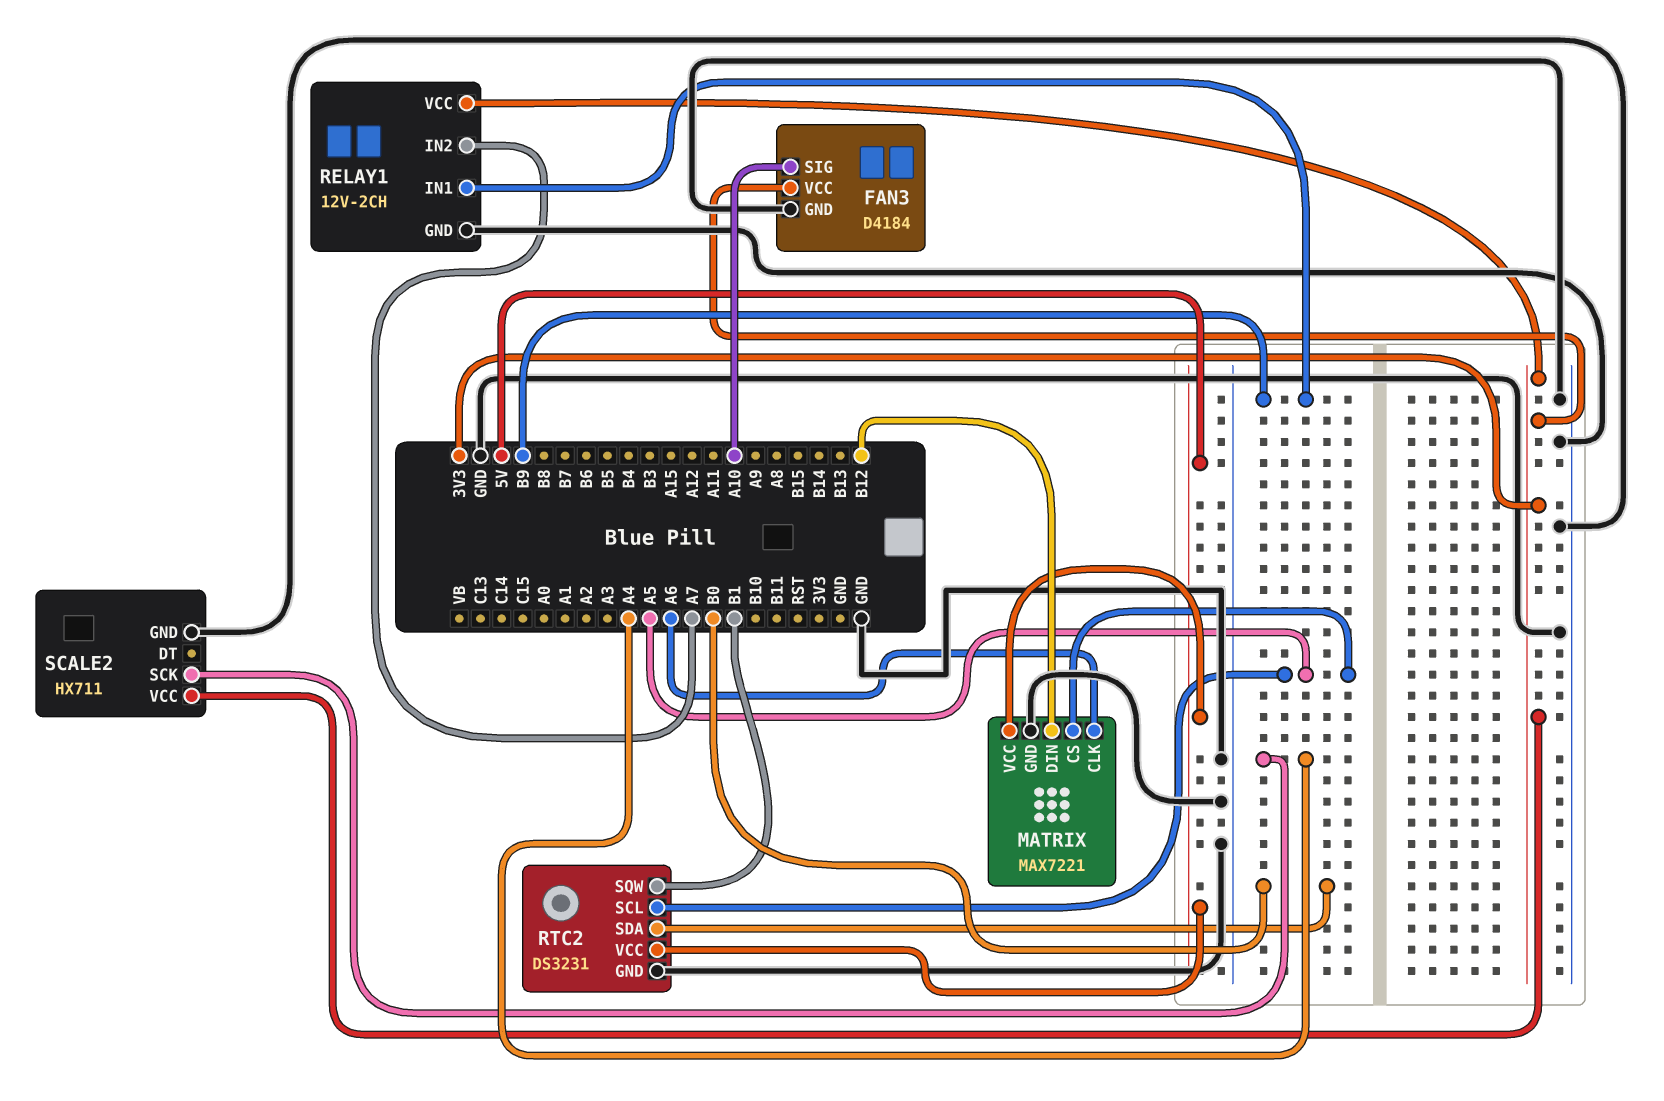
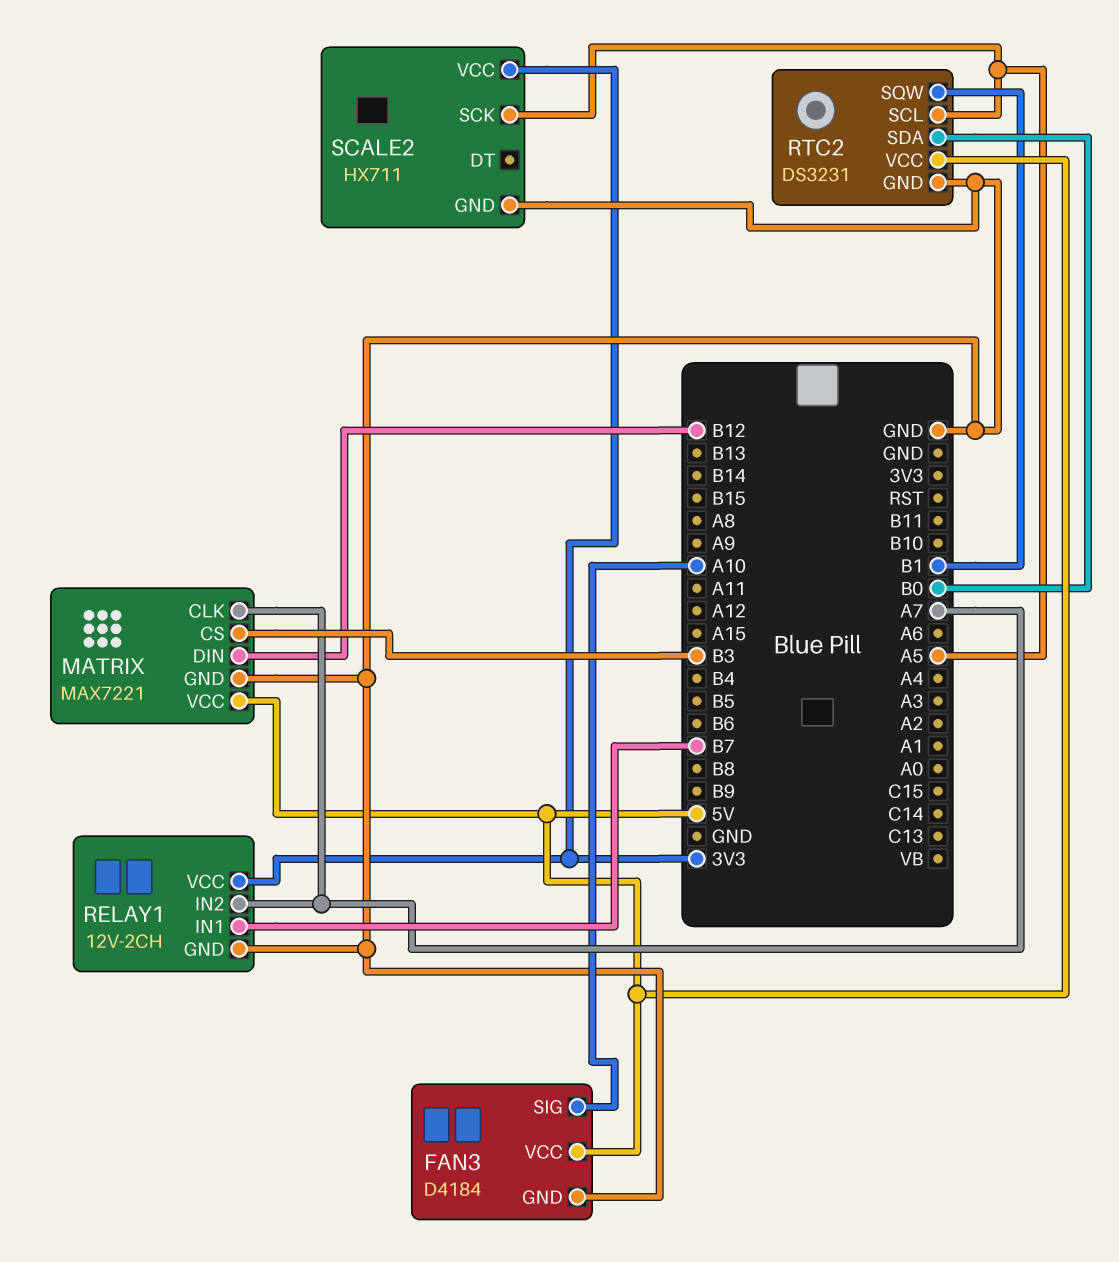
FAN3 pin VCC: 3V3 -> 5V
MATRIX pin CLK: A6 -> A7
MATRIX pin CS: A5 -> B3
RELAY1 pin IN1: B9 -> B7
SCALE2 pin SCK: A4 -> A5

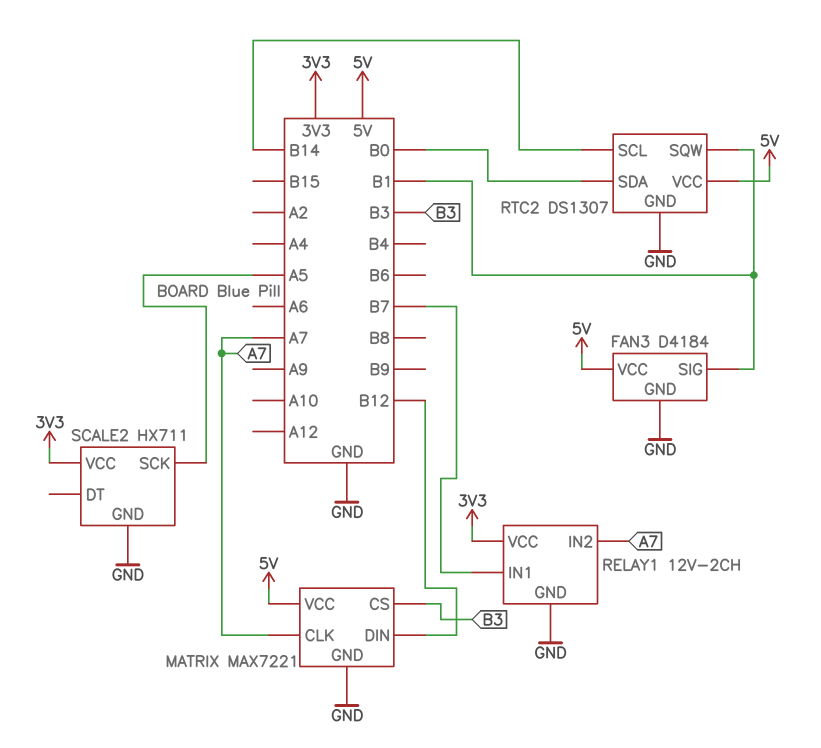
FAN3 pin SIG: A10 -> B1
RTC2: DS3231 -> DS1307
RTC2 pin SCL: A5 -> B14

